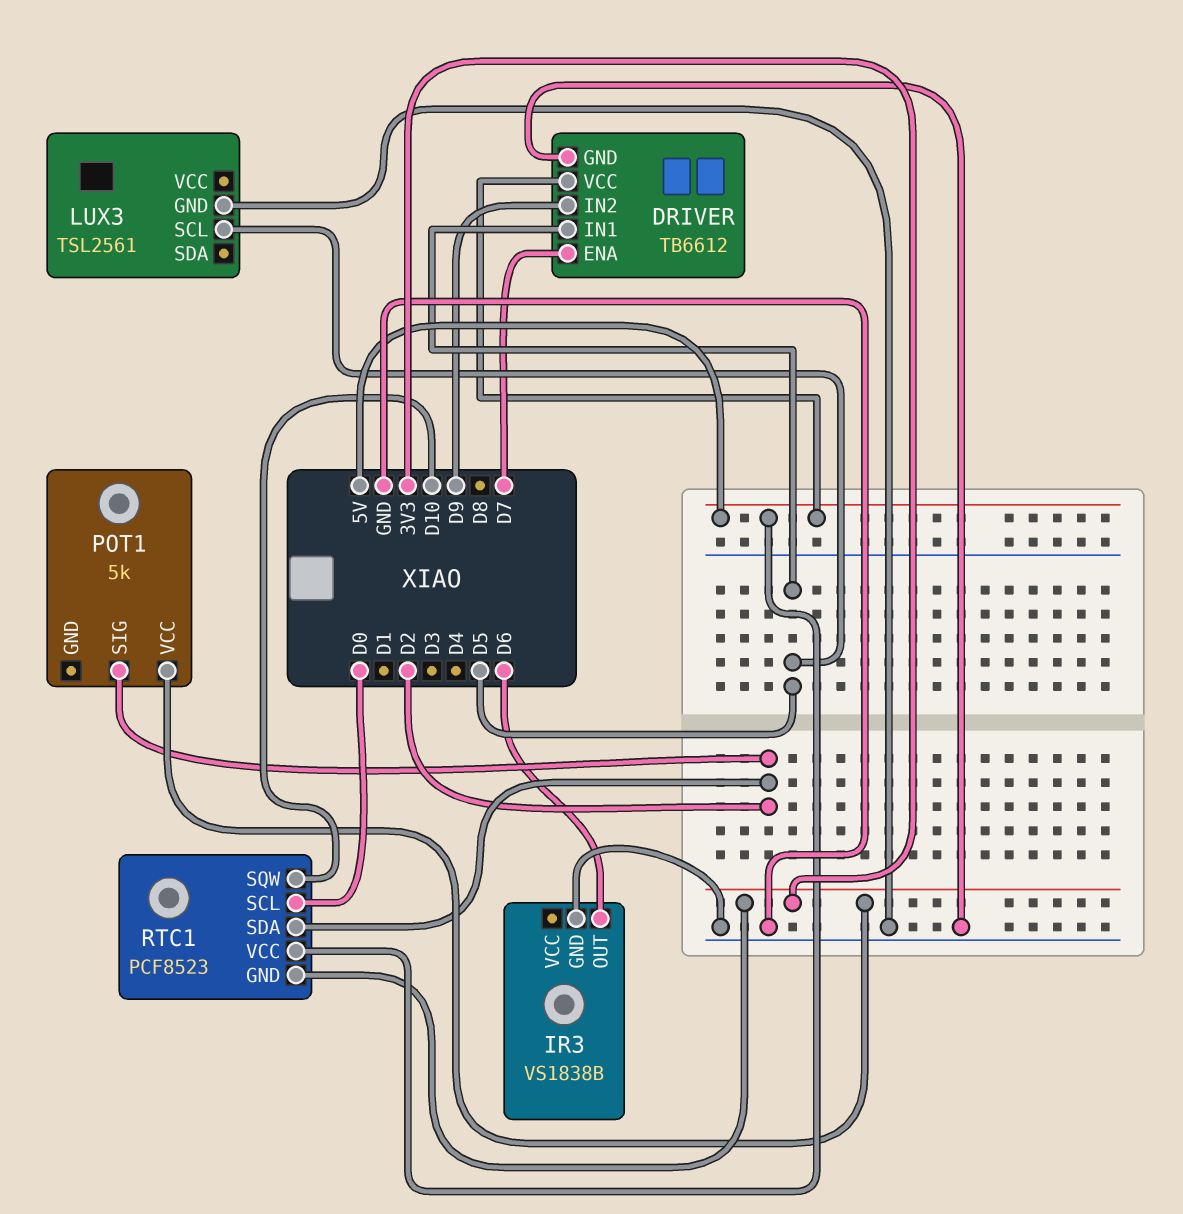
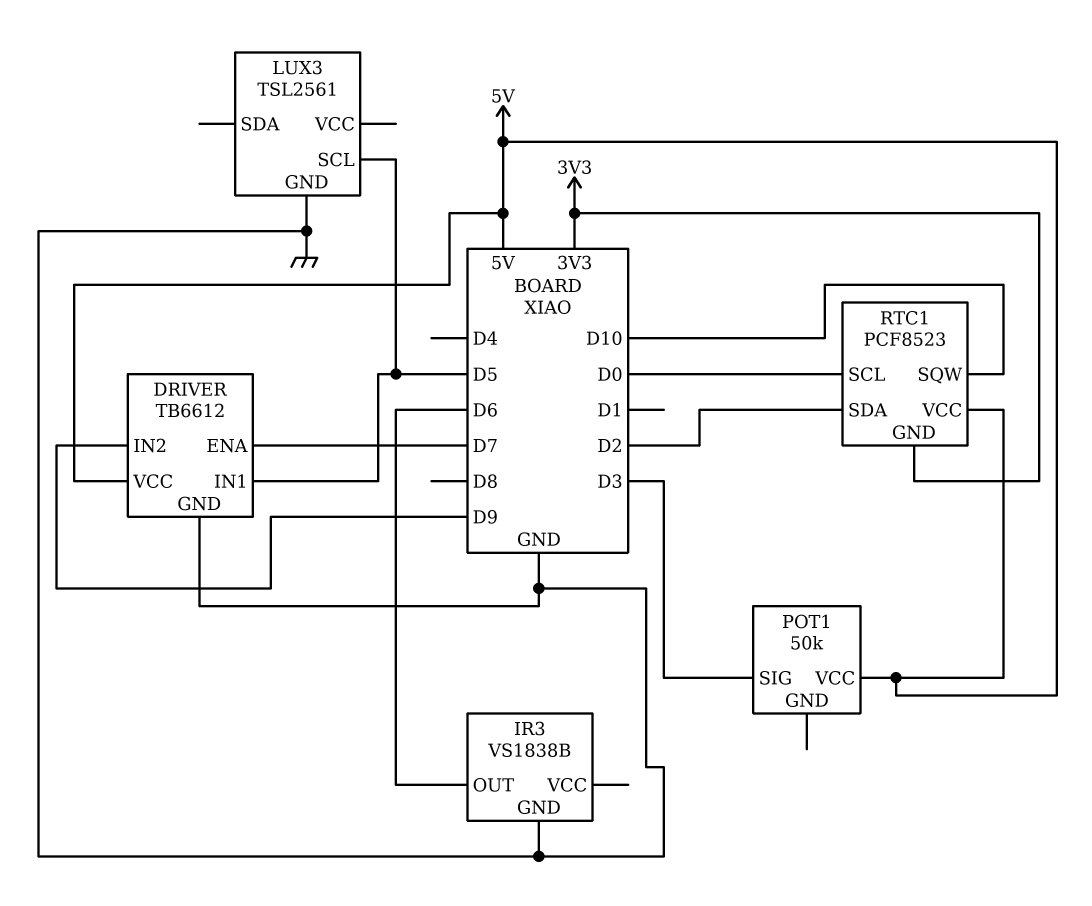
POT1: 5k -> 50k
POT1 pin SIG: D2 -> D3
POT1 pin VCC: 3V3 -> 5V

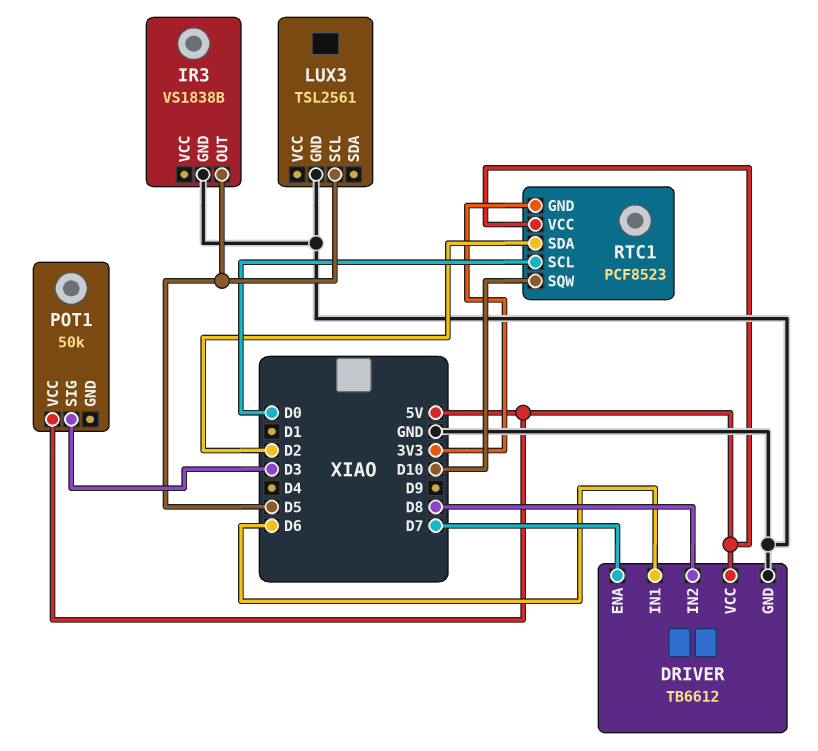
DRIVER pin IN1: D5 -> D6
DRIVER pin IN2: D9 -> D8
IR3 pin OUT: D6 -> D5

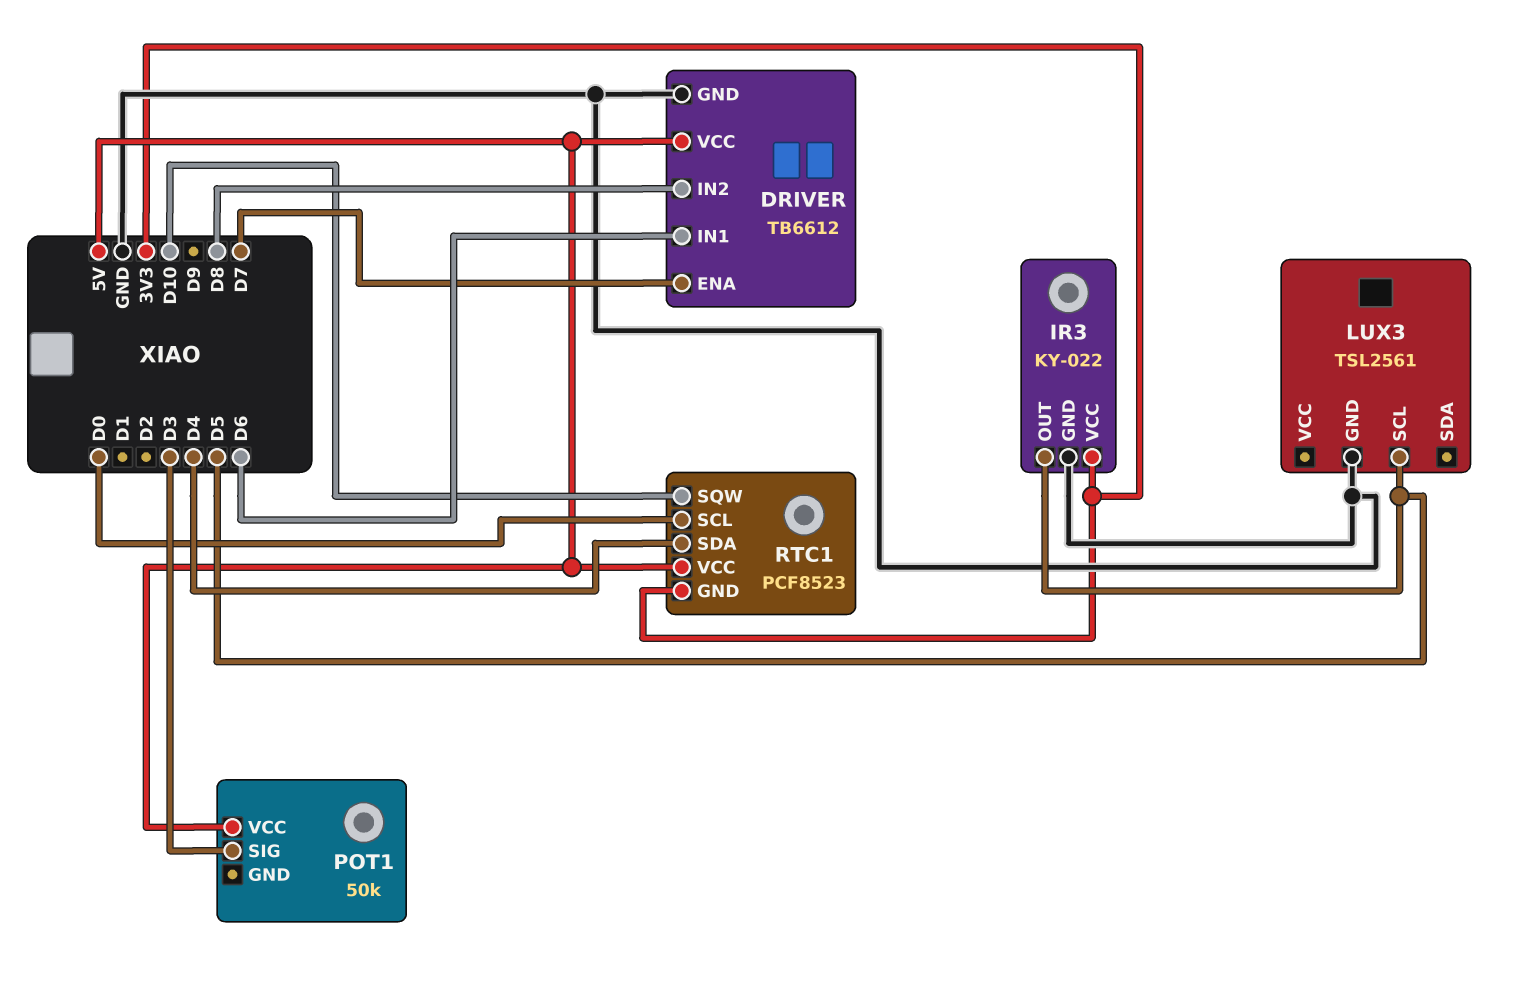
IR3: VS1838B -> KY-022
IR3 pin VCC: none -> 3V3
RTC1 pin SDA: D2 -> D4

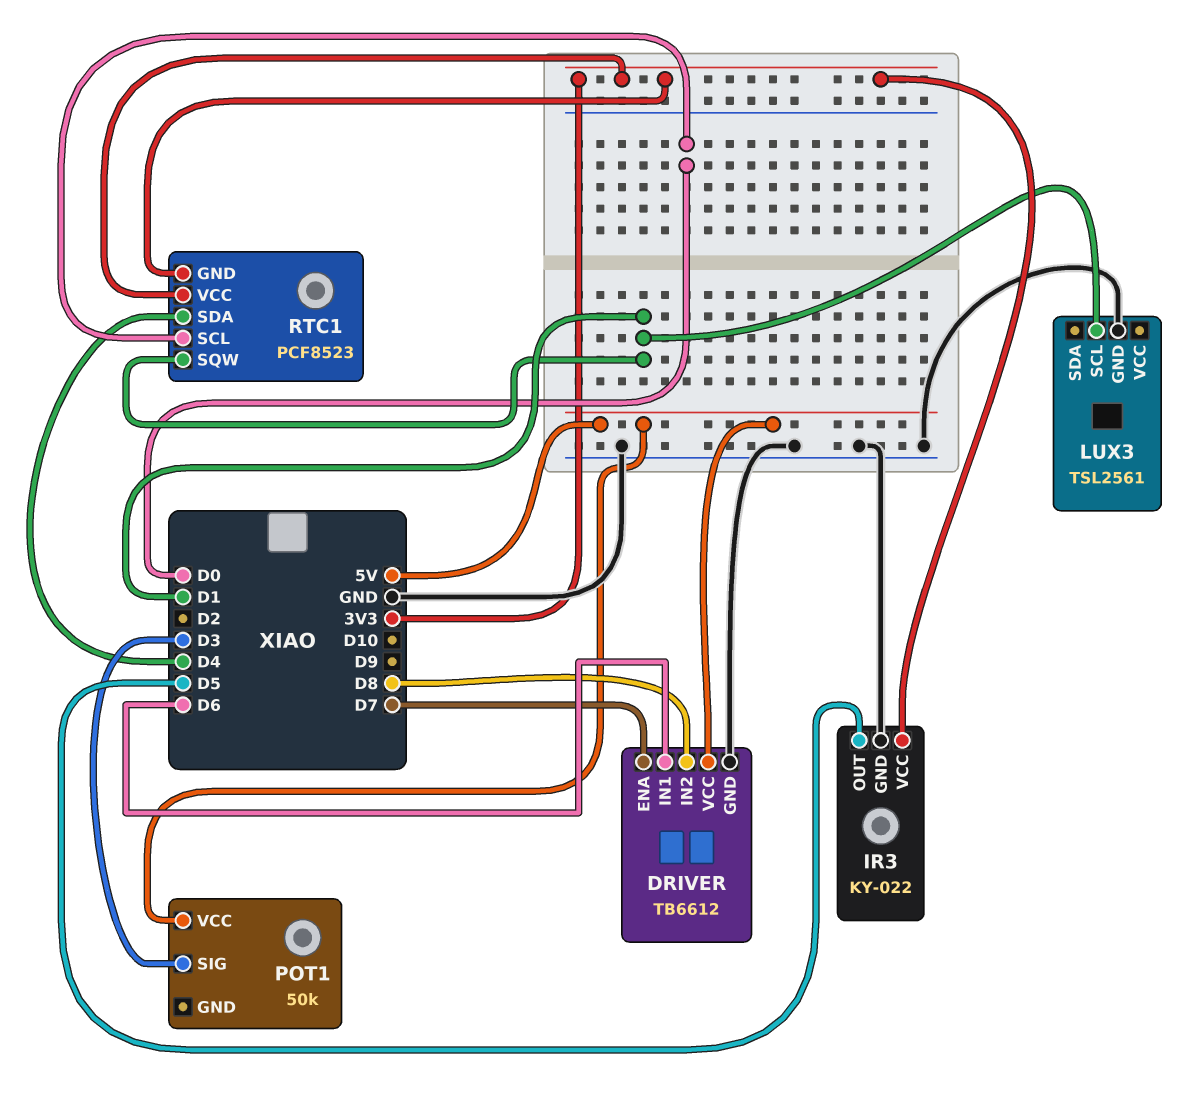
LUX3 pin SCL: D5 -> D1
RTC1 pin SQW: D10 -> D1
RTC1 pin VCC: 5V -> 3V3

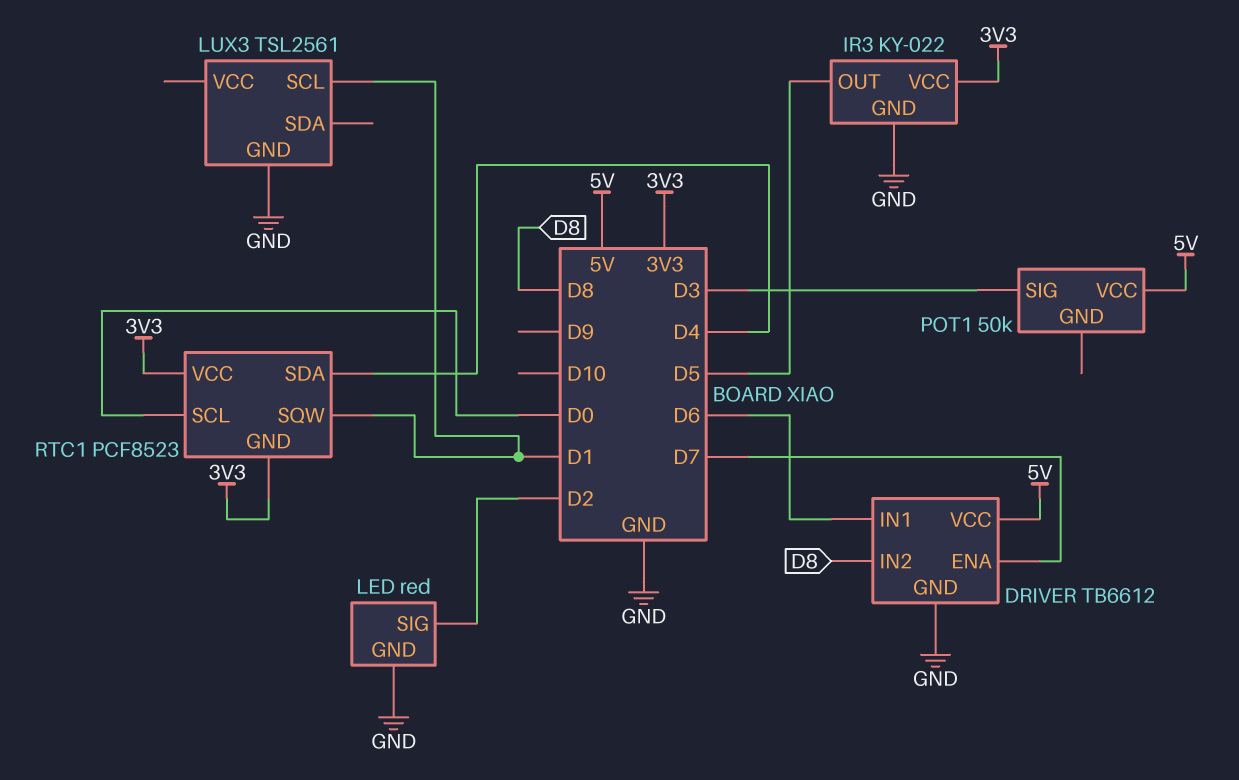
LED: none -> red
LED pin GND: none -> GND
LED pin SIG: none -> D2

